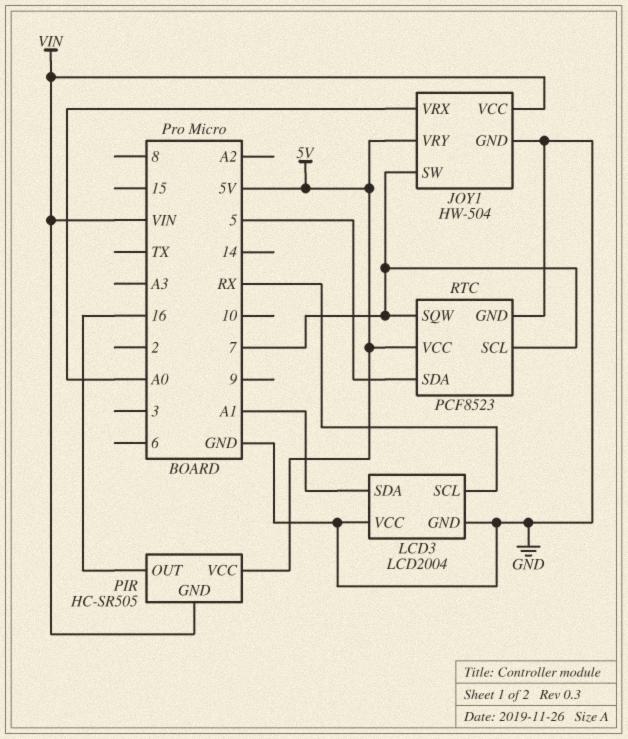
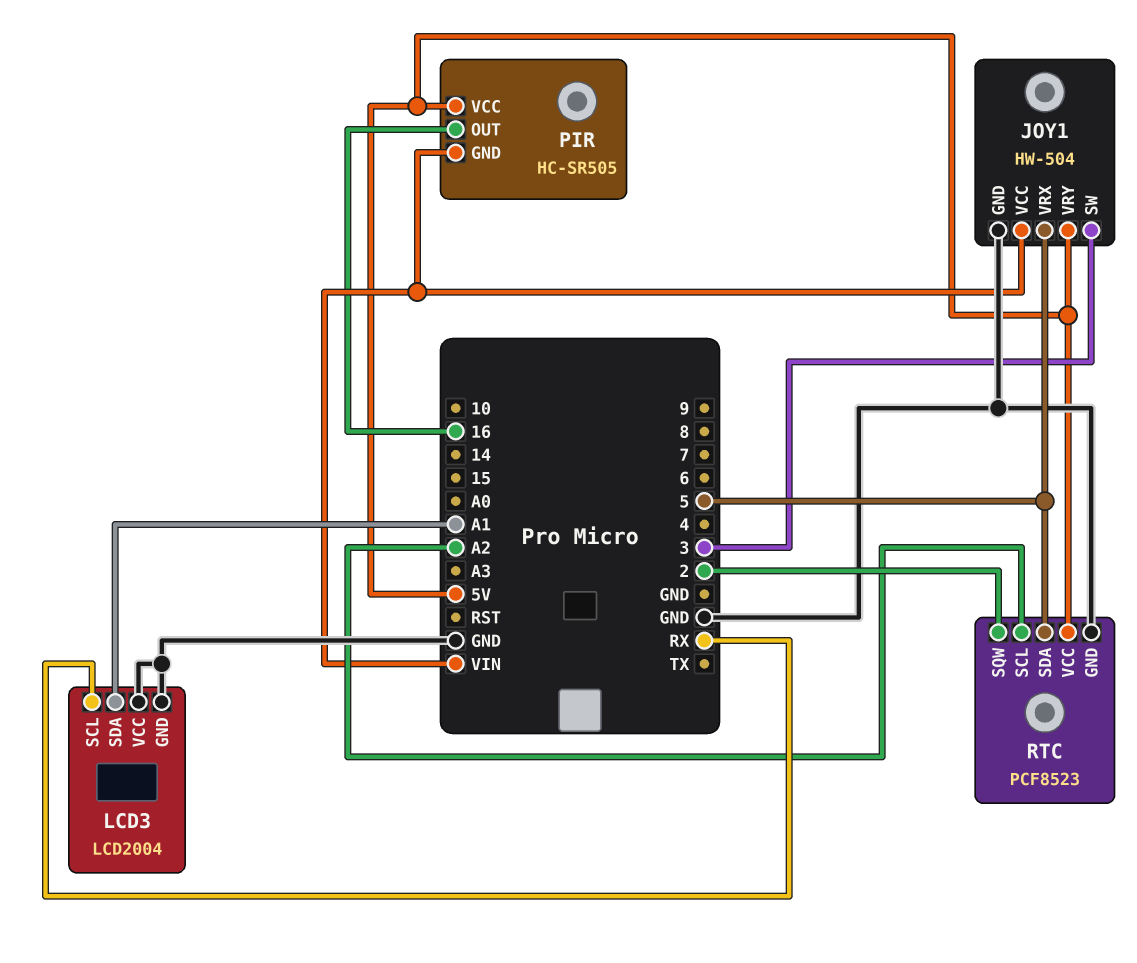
JOY1 pin SW: 7 -> 3
JOY1 pin VRX: A0 -> 5
RTC pin SCL: 7 -> A2
RTC pin SQW: 7 -> 2

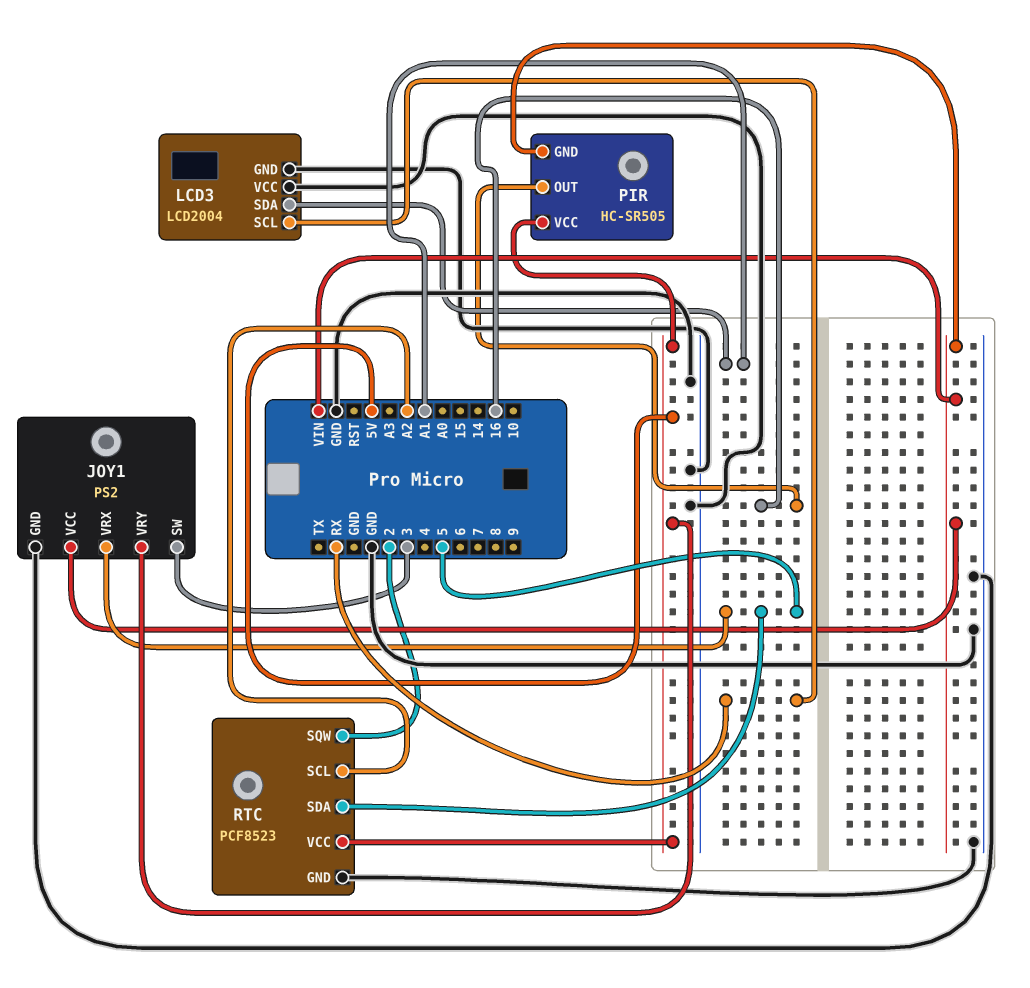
JOY1: HW-504 -> PS2

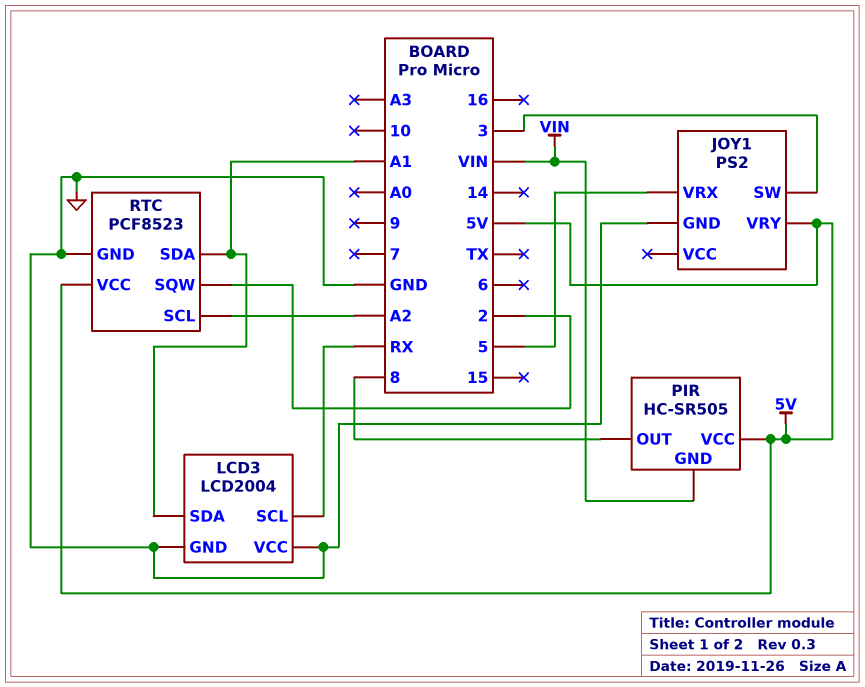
JOY1 pin VCC: VIN -> none
PIR pin OUT: 16 -> 8
RTC pin SDA: 5 -> A1

